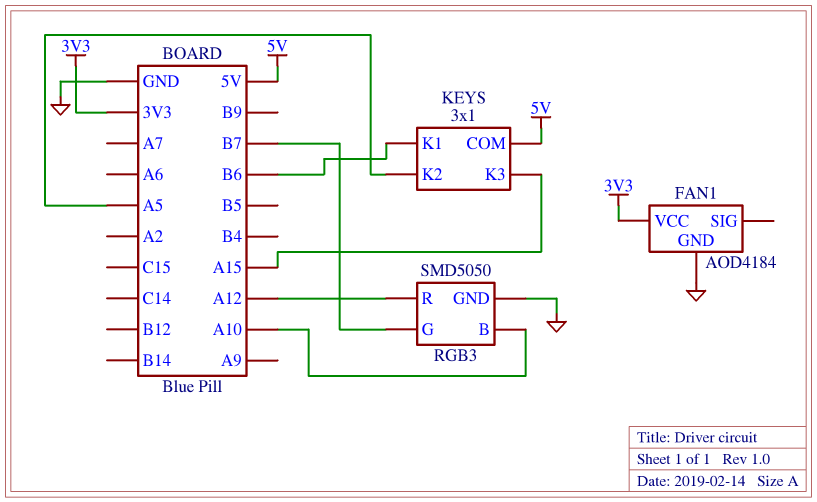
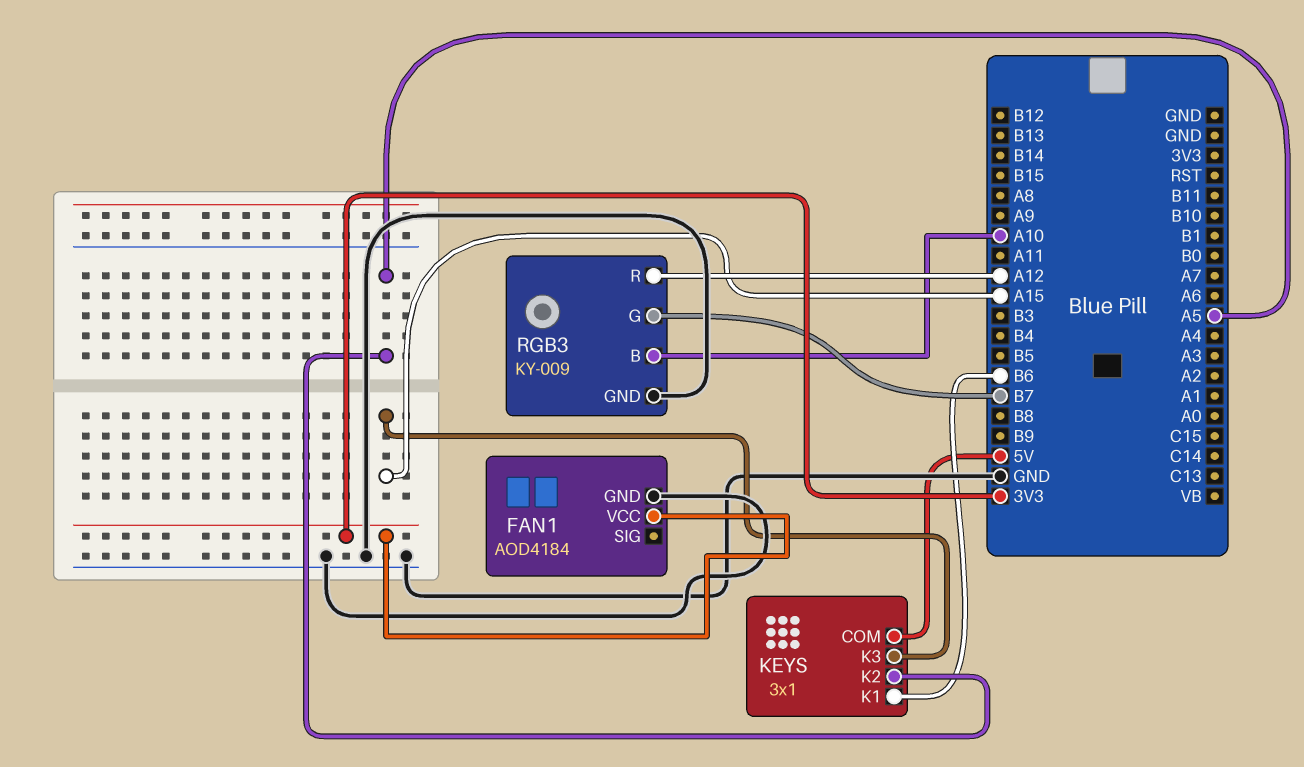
RGB3: SMD5050 -> KY-009

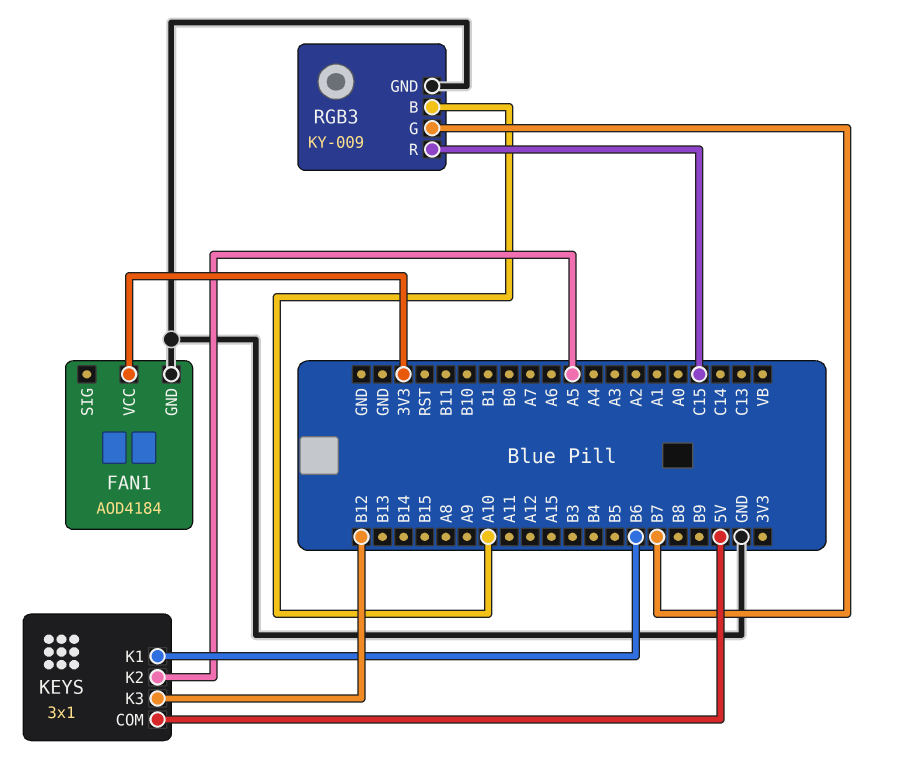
KEYS pin K3: A15 -> B12
RGB3 pin R: A12 -> C15

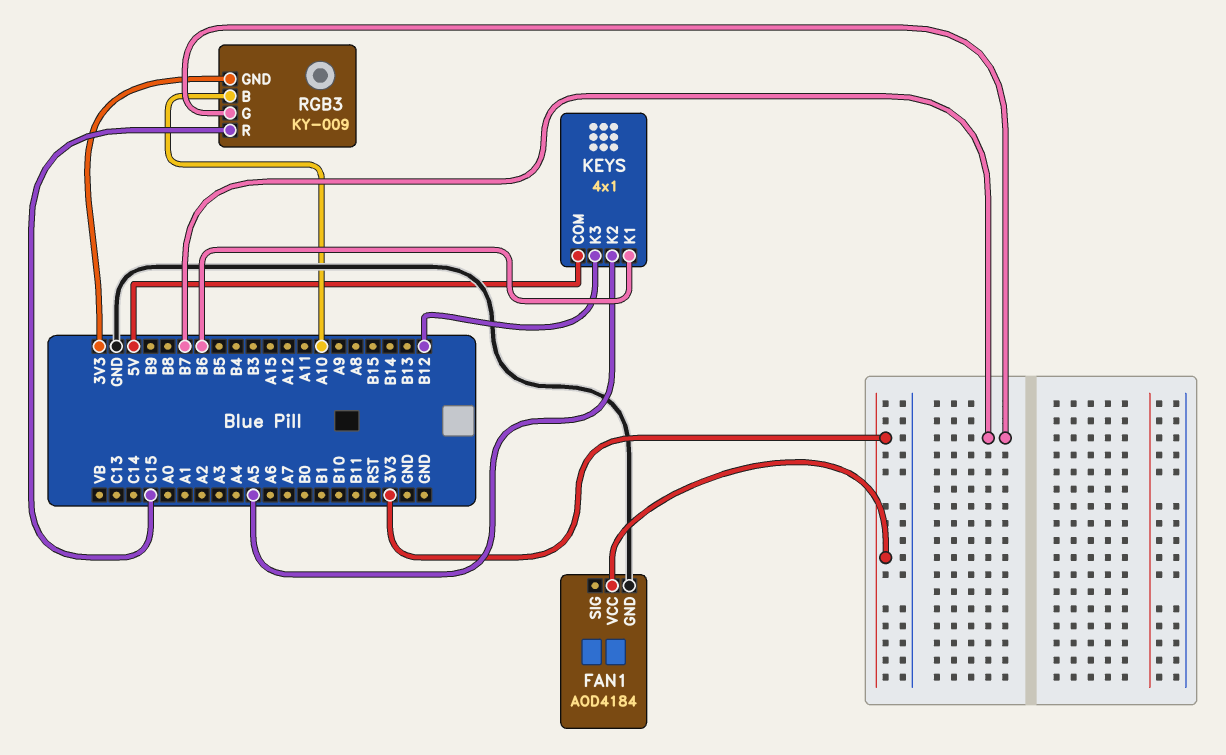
KEYS: 3x1 -> 4x1
RGB3 pin GND: GND -> 3V3

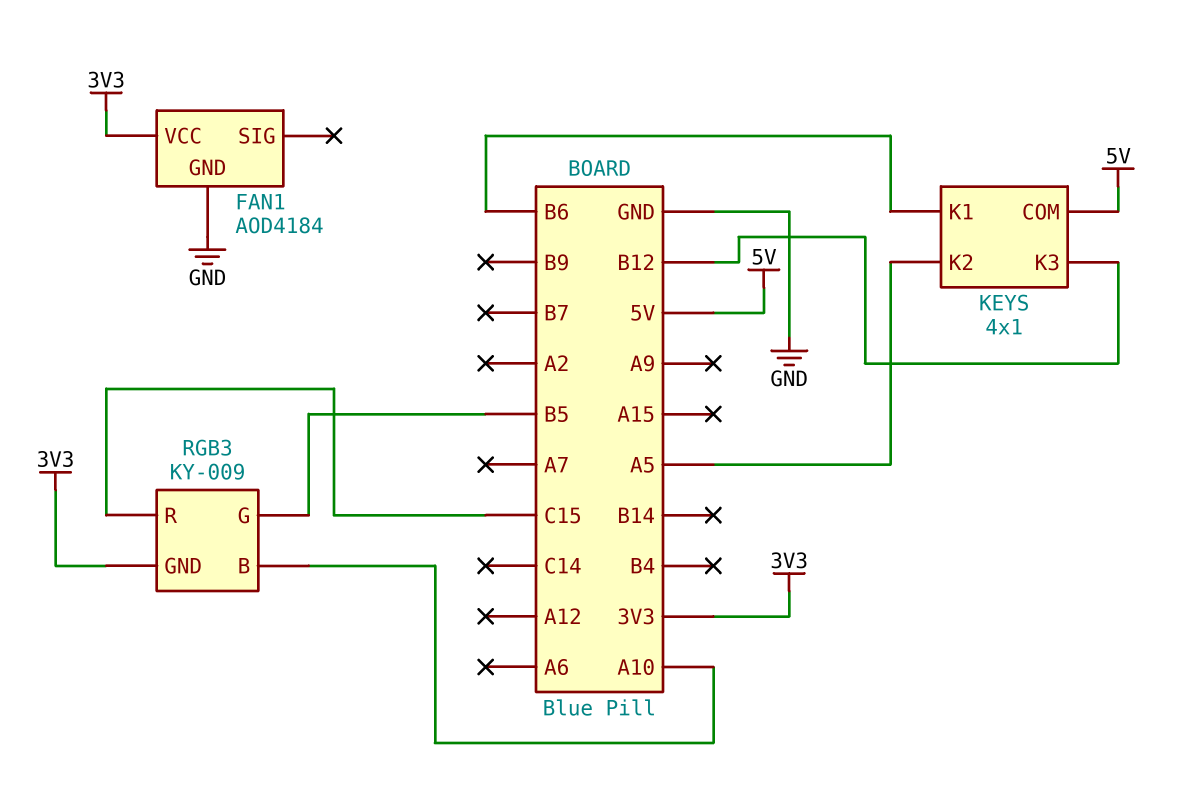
RGB3 pin G: B7 -> B5

